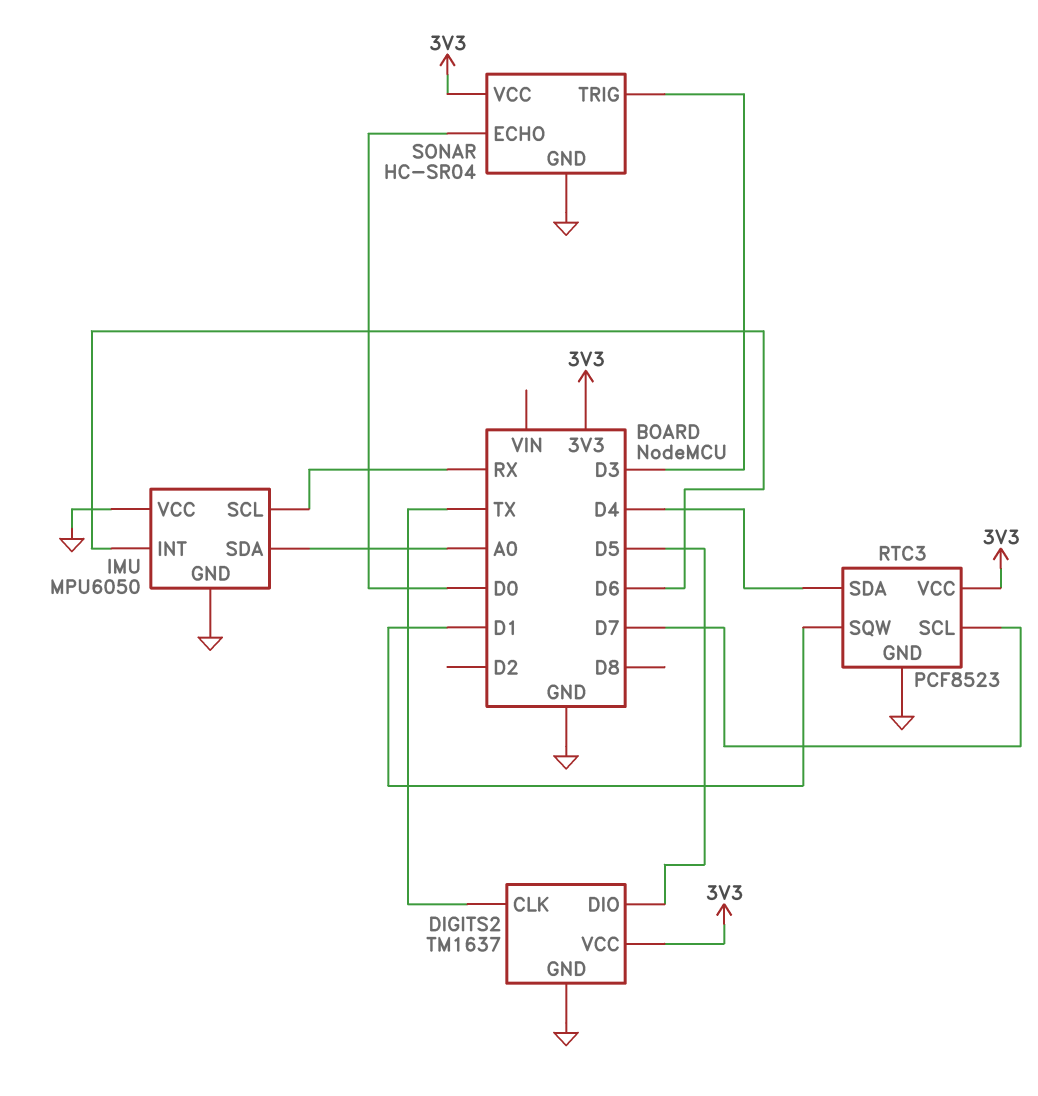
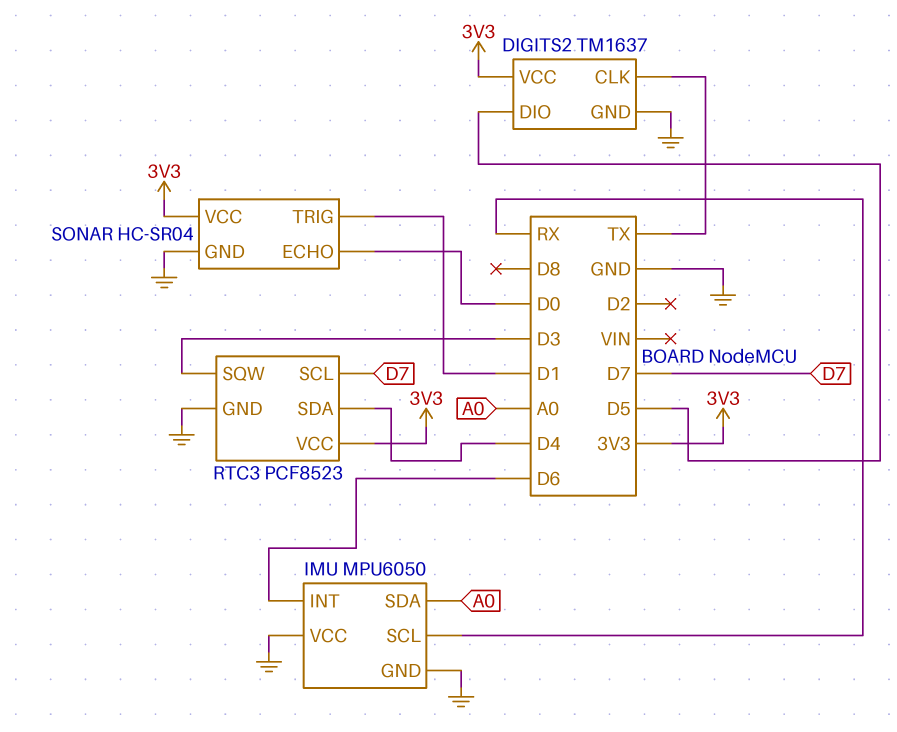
RTC3 pin SQW: D1 -> D3
SONAR pin TRIG: D3 -> D1

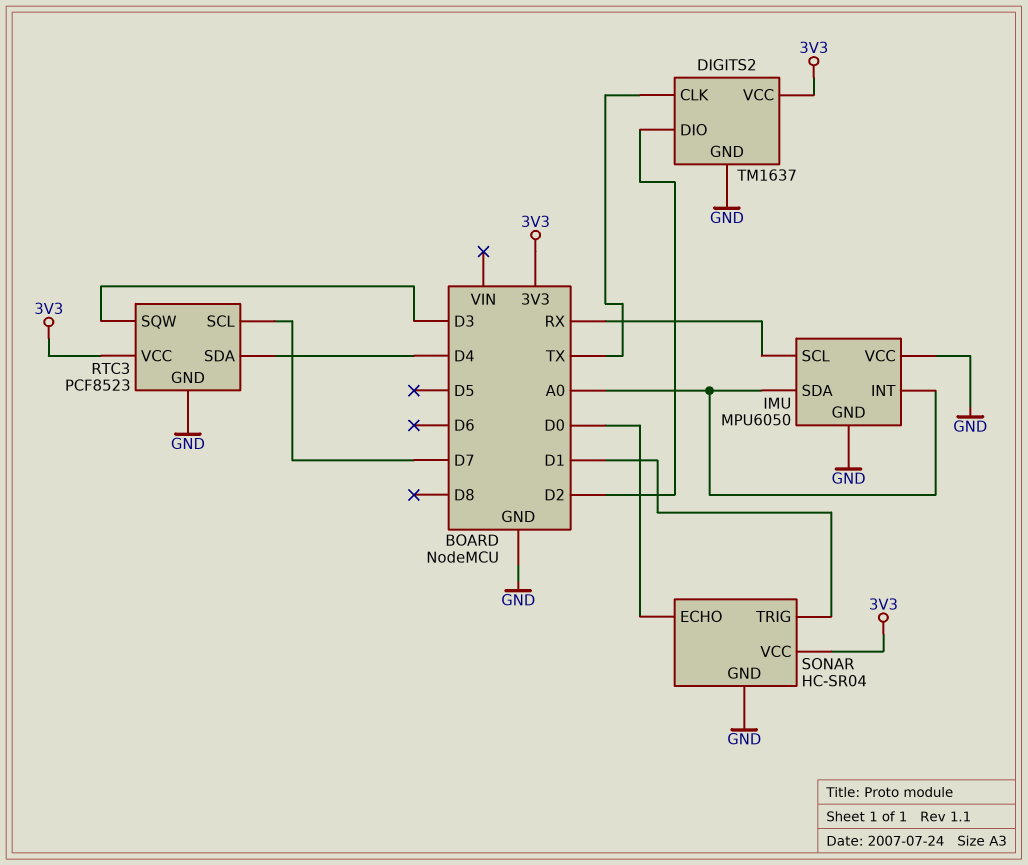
DIGITS2 pin DIO: D5 -> D2
IMU pin INT: D6 -> A0

